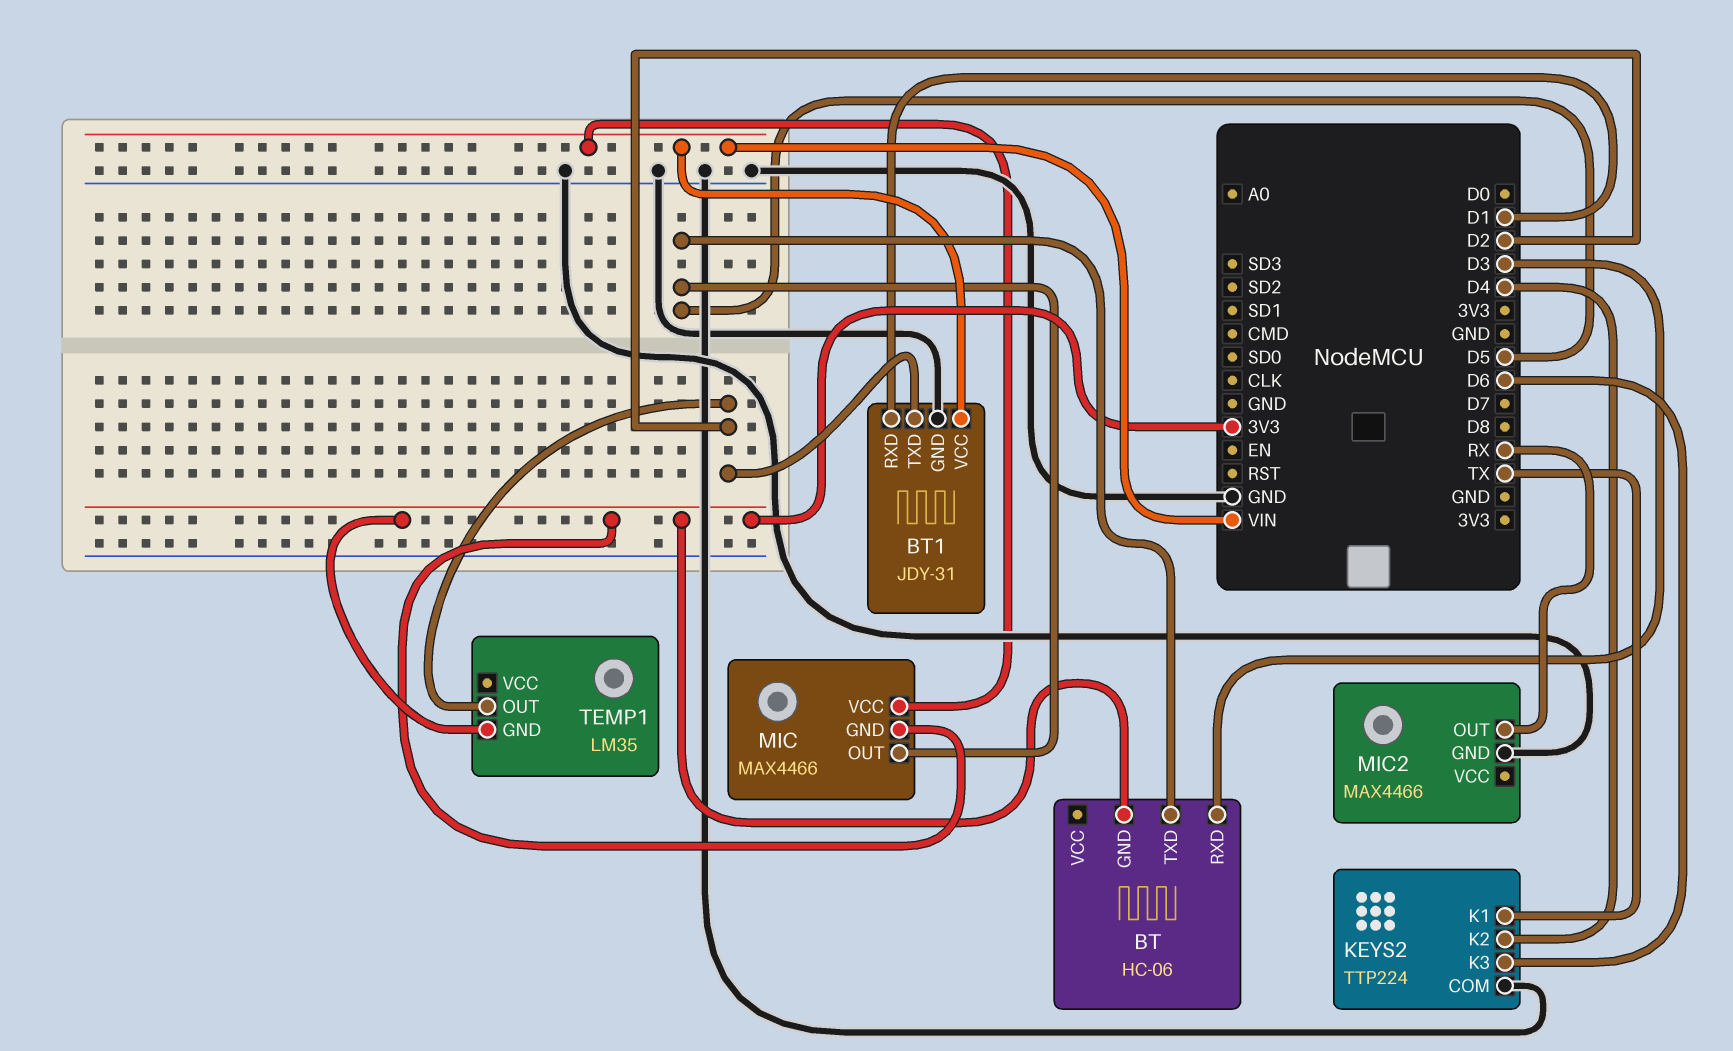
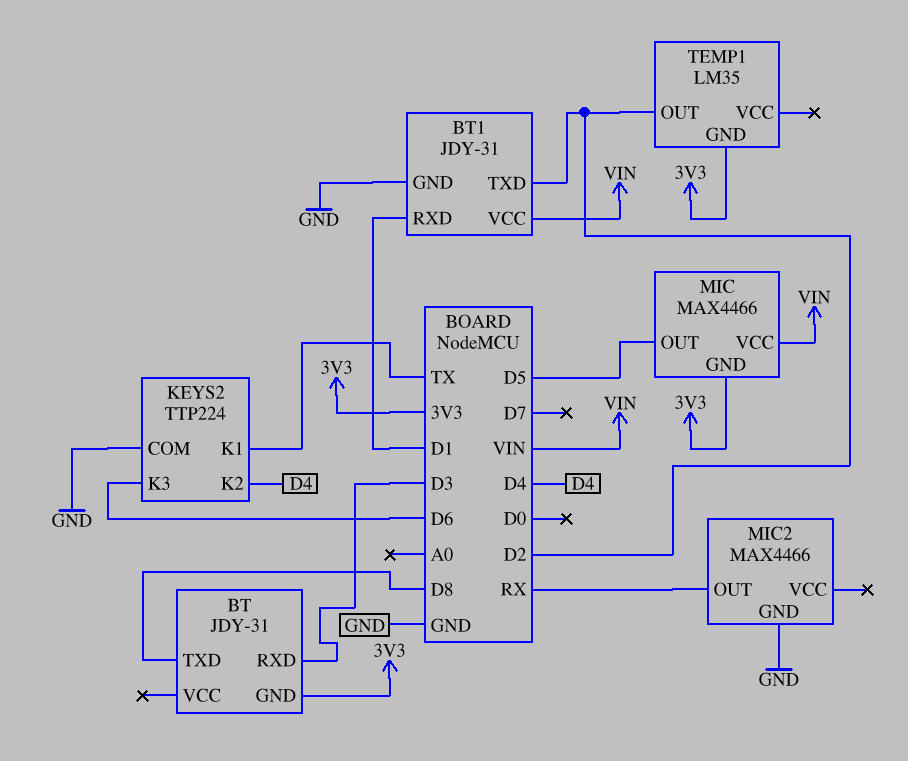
BT: HC-06 -> JDY-31
BT pin TXD: D5 -> D8

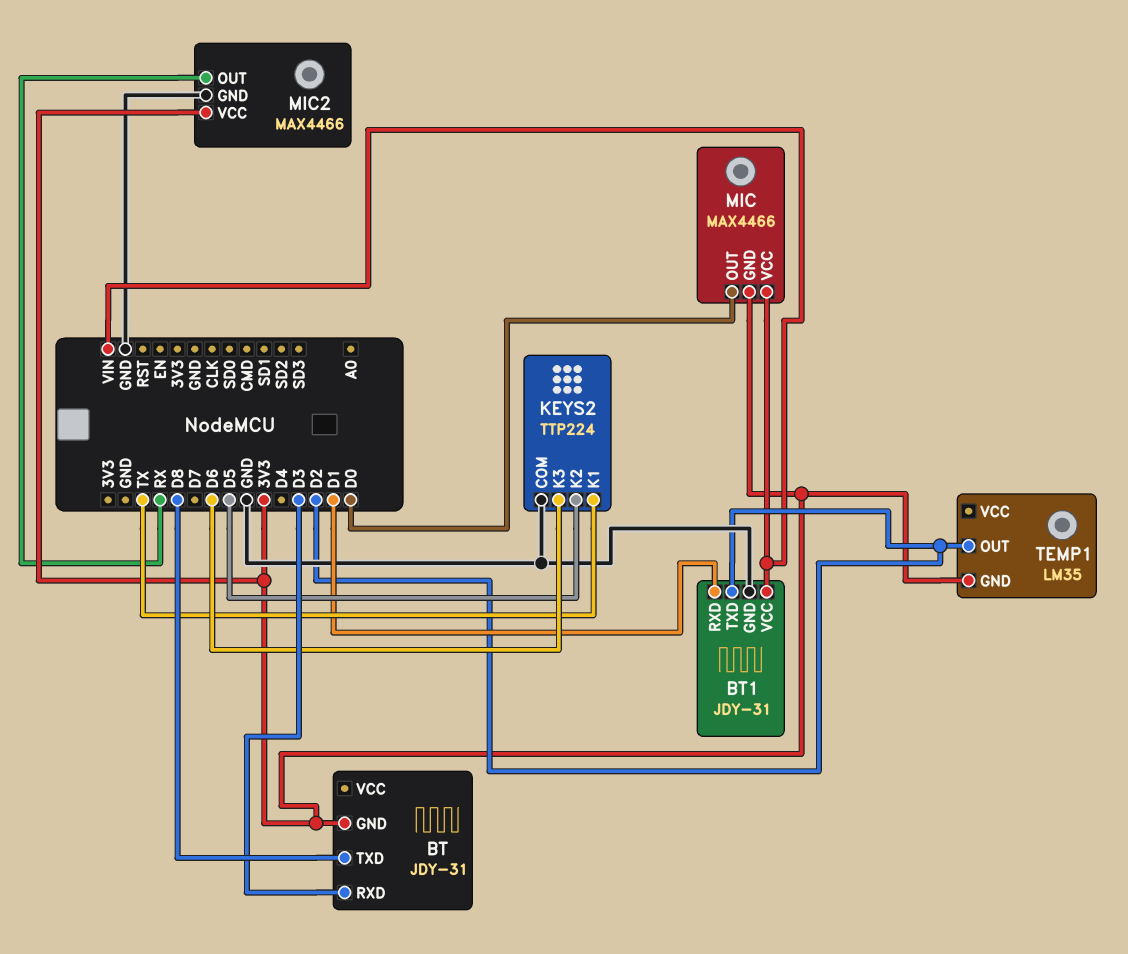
KEYS2 pin K2: D4 -> D5
MIC pin OUT: D5 -> D0
MIC2 pin VCC: none -> 3V3

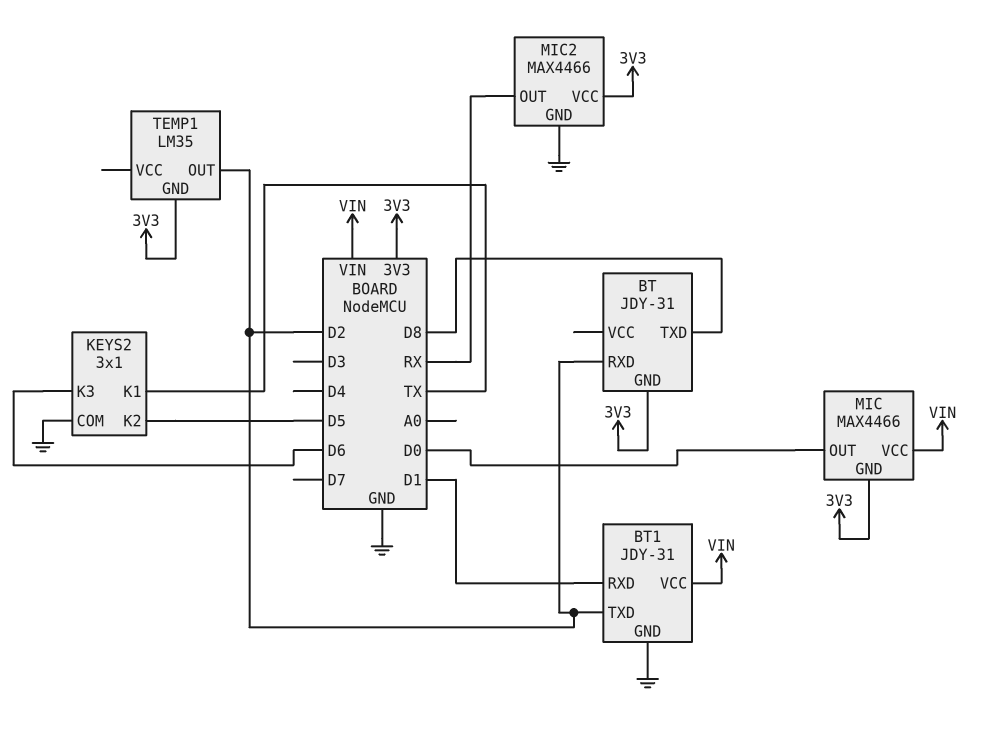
BT pin RXD: D3 -> D2
KEYS2: TTP224 -> 3x1

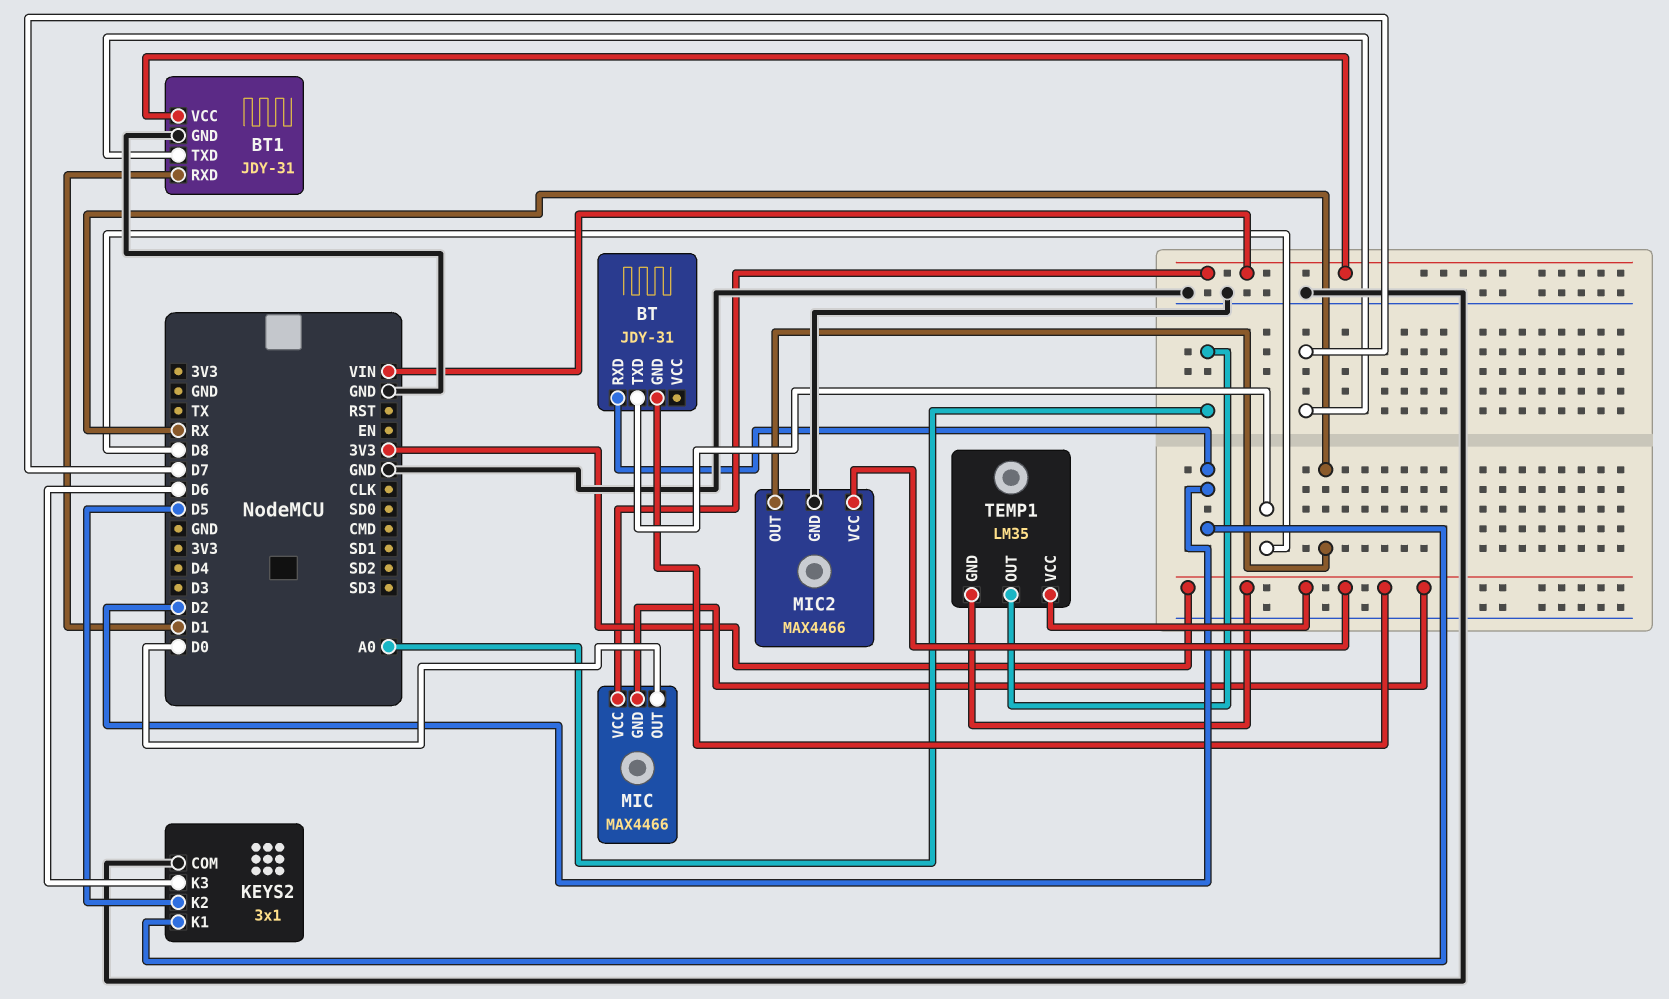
BT1 pin TXD: D2 -> D7
KEYS2 pin K1: TX -> D2
TEMP1 pin OUT: D2 -> A0
TEMP1 pin VCC: none -> 3V3

